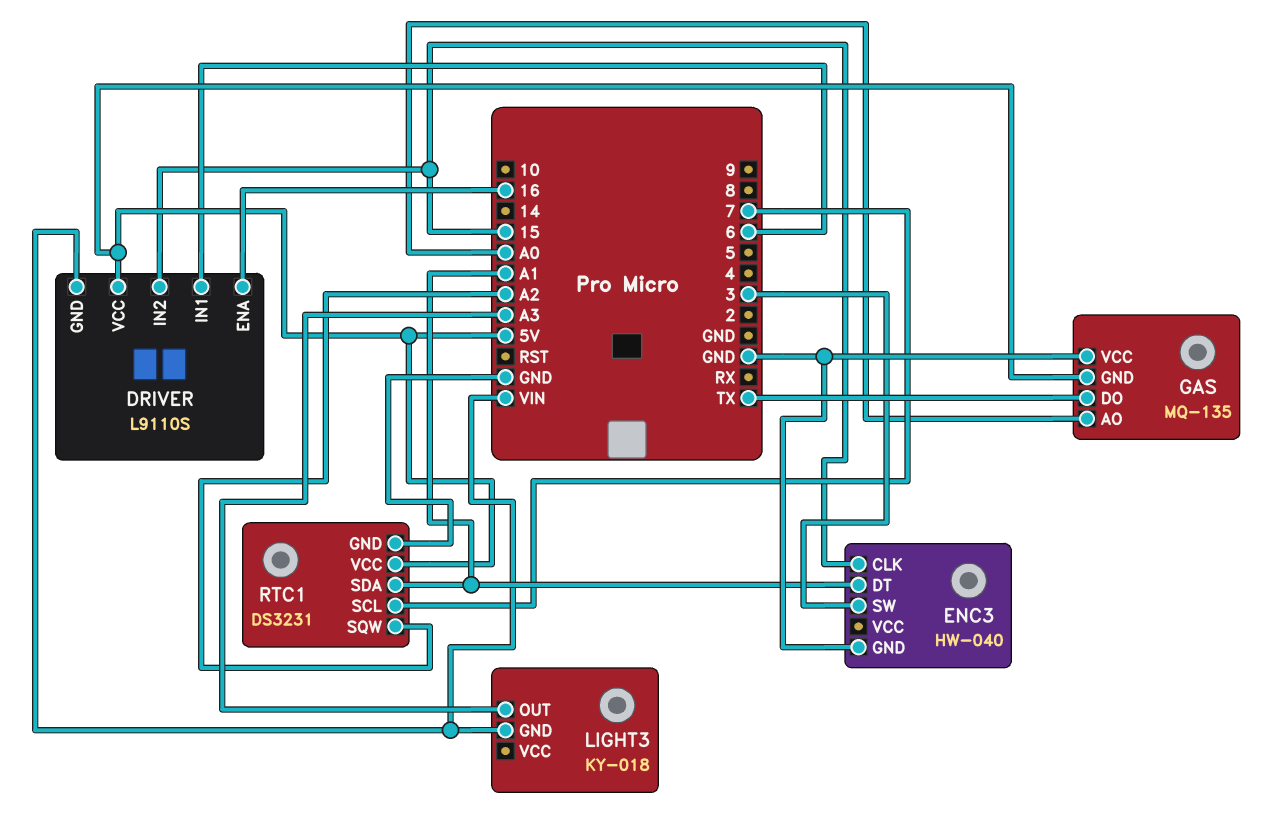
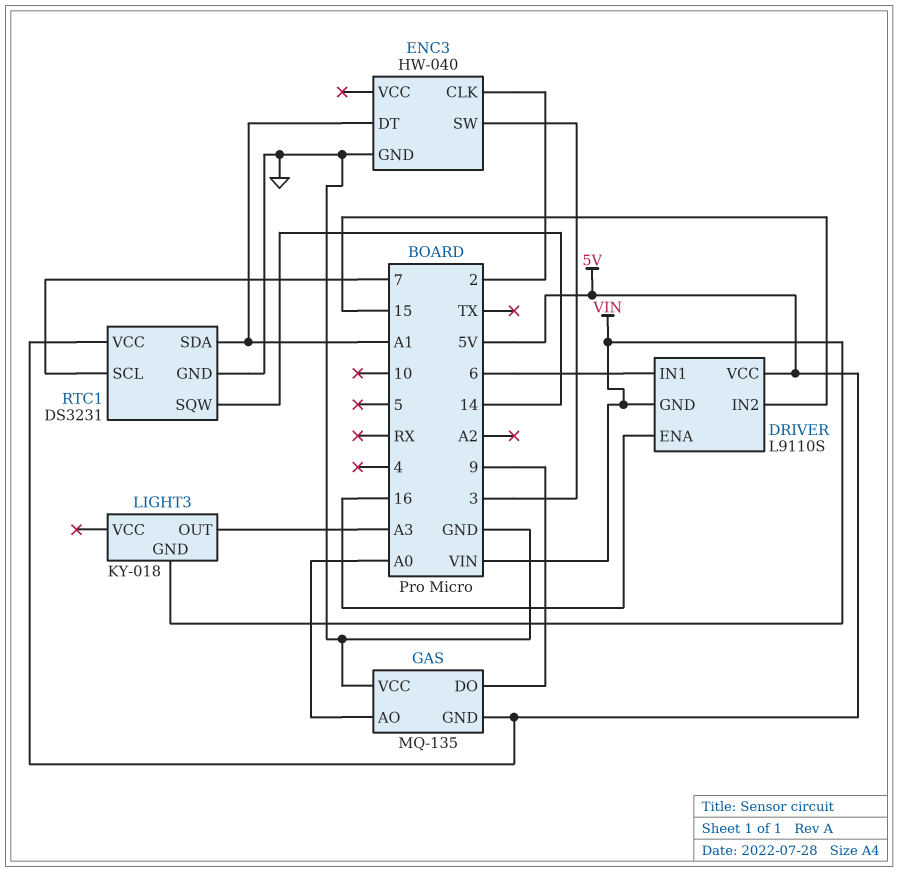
ENC3 pin CLK: 15 -> 2
GAS pin DO: TX -> 9
RTC1 pin SQW: A2 -> 14

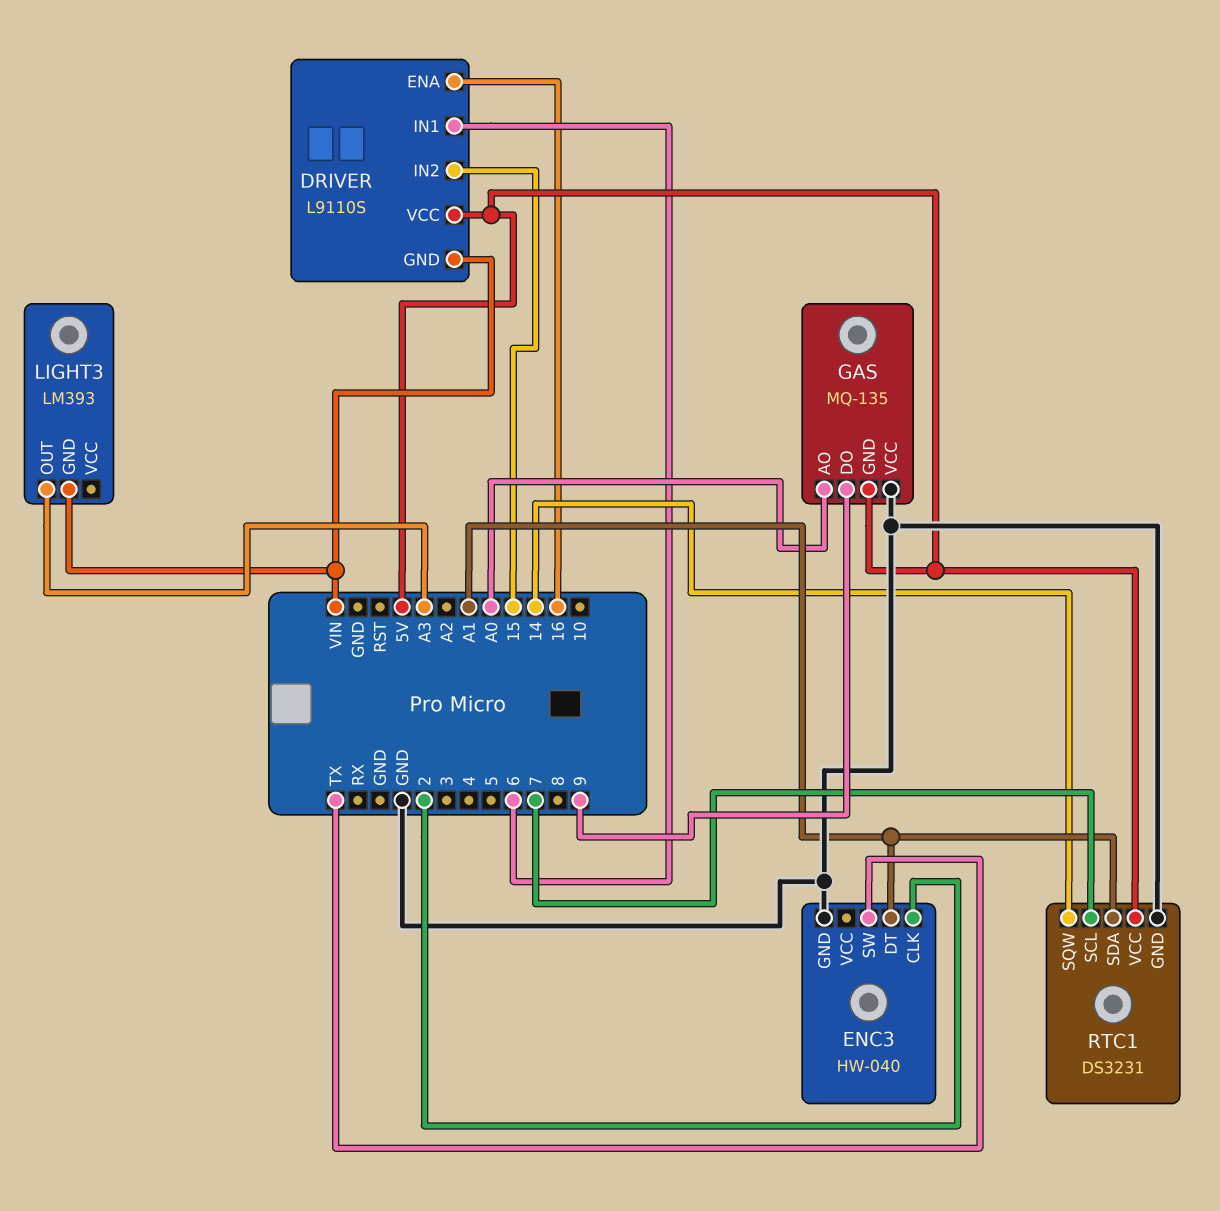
ENC3 pin SW: 3 -> TX
LIGHT3: KY-018 -> LM393

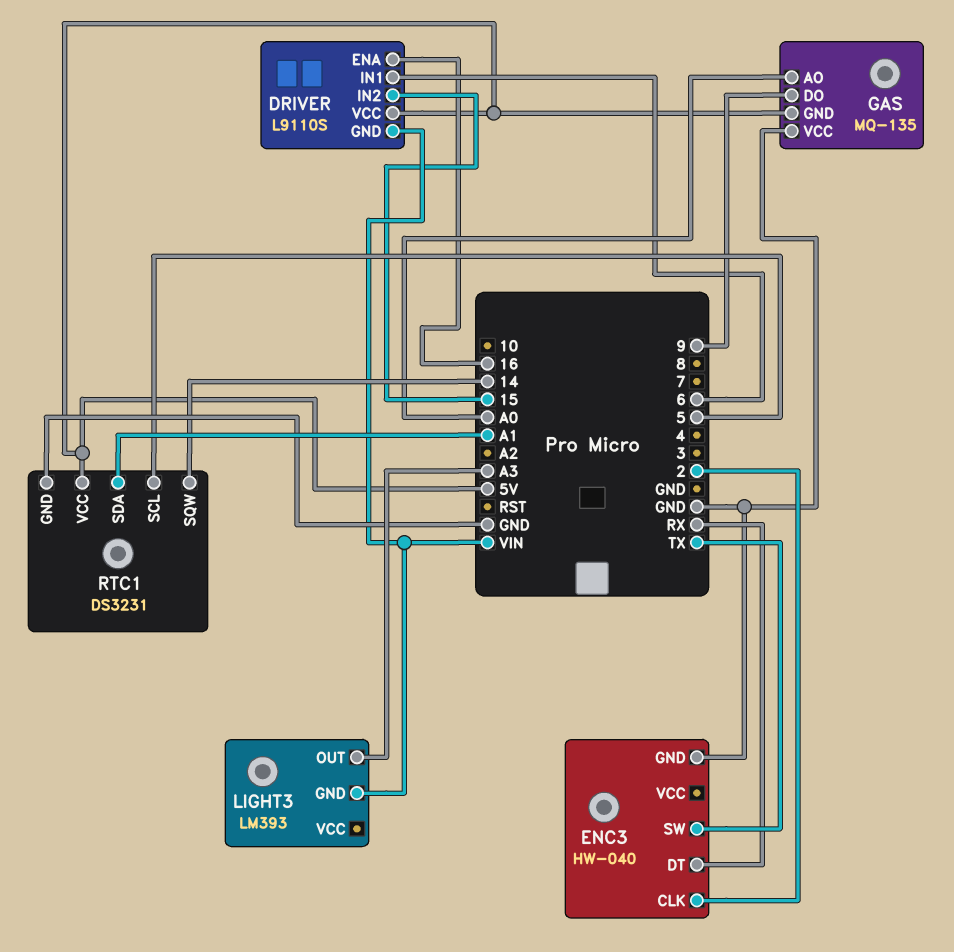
ENC3 pin DT: A1 -> RX
RTC1 pin SCL: 7 -> 5

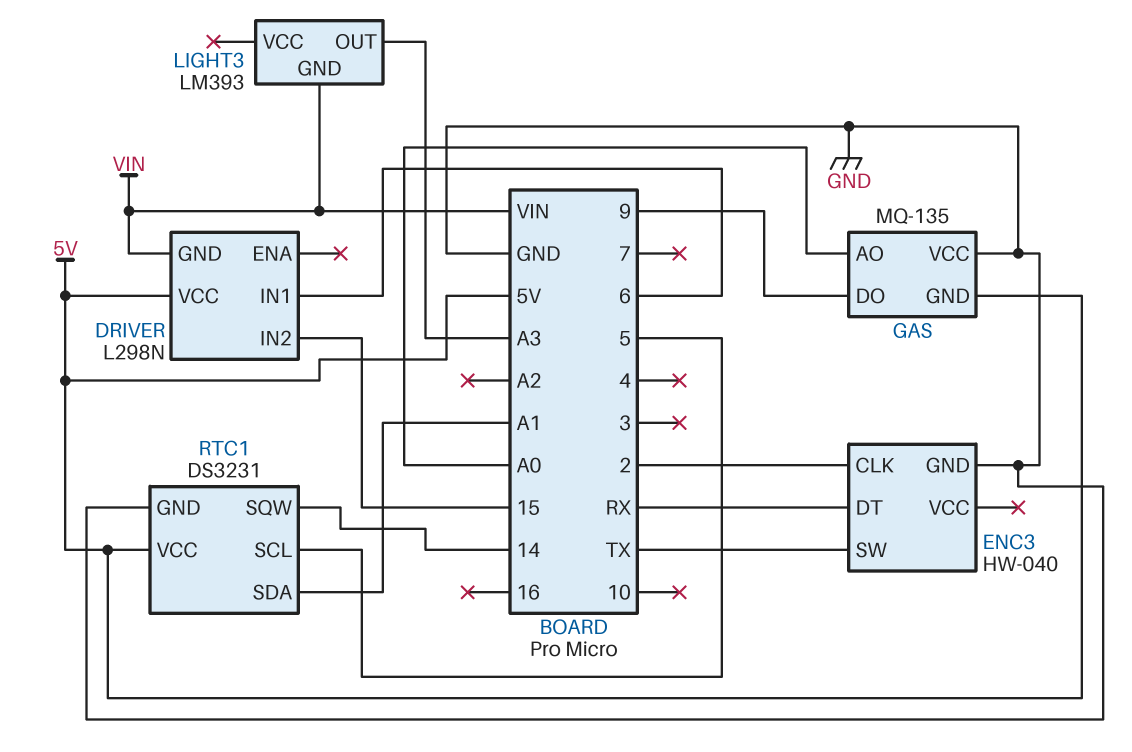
DRIVER: L9110S -> L298N
DRIVER pin ENA: 16 -> none

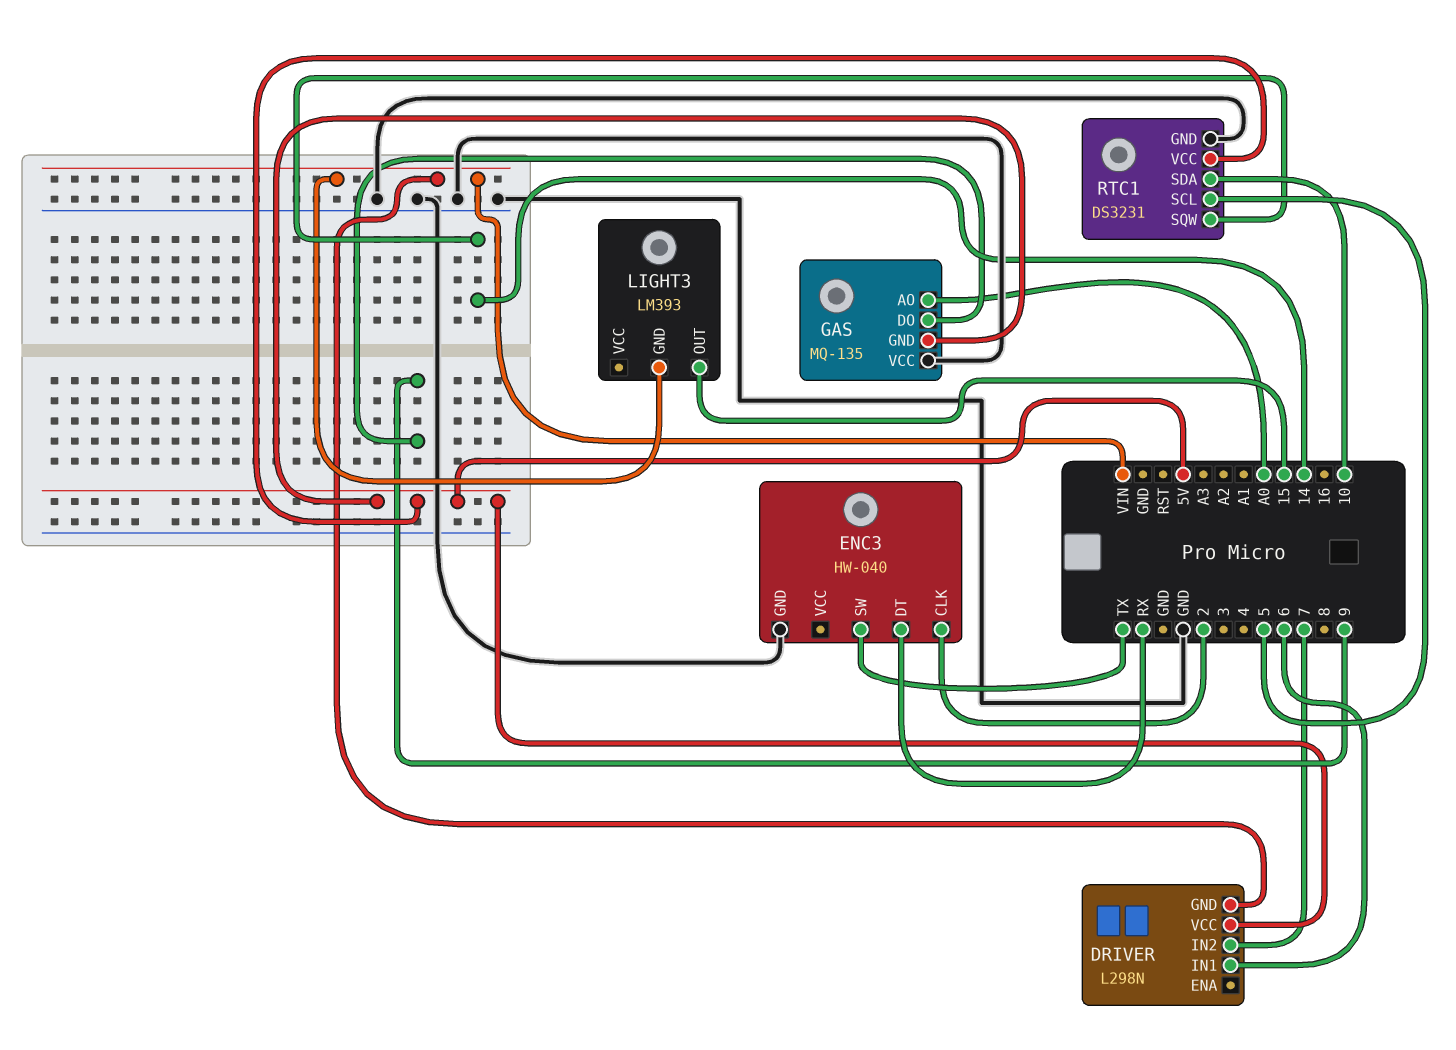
DRIVER pin IN2: 15 -> 7
LIGHT3 pin OUT: A3 -> 15
RTC1 pin SDA: A1 -> 10

